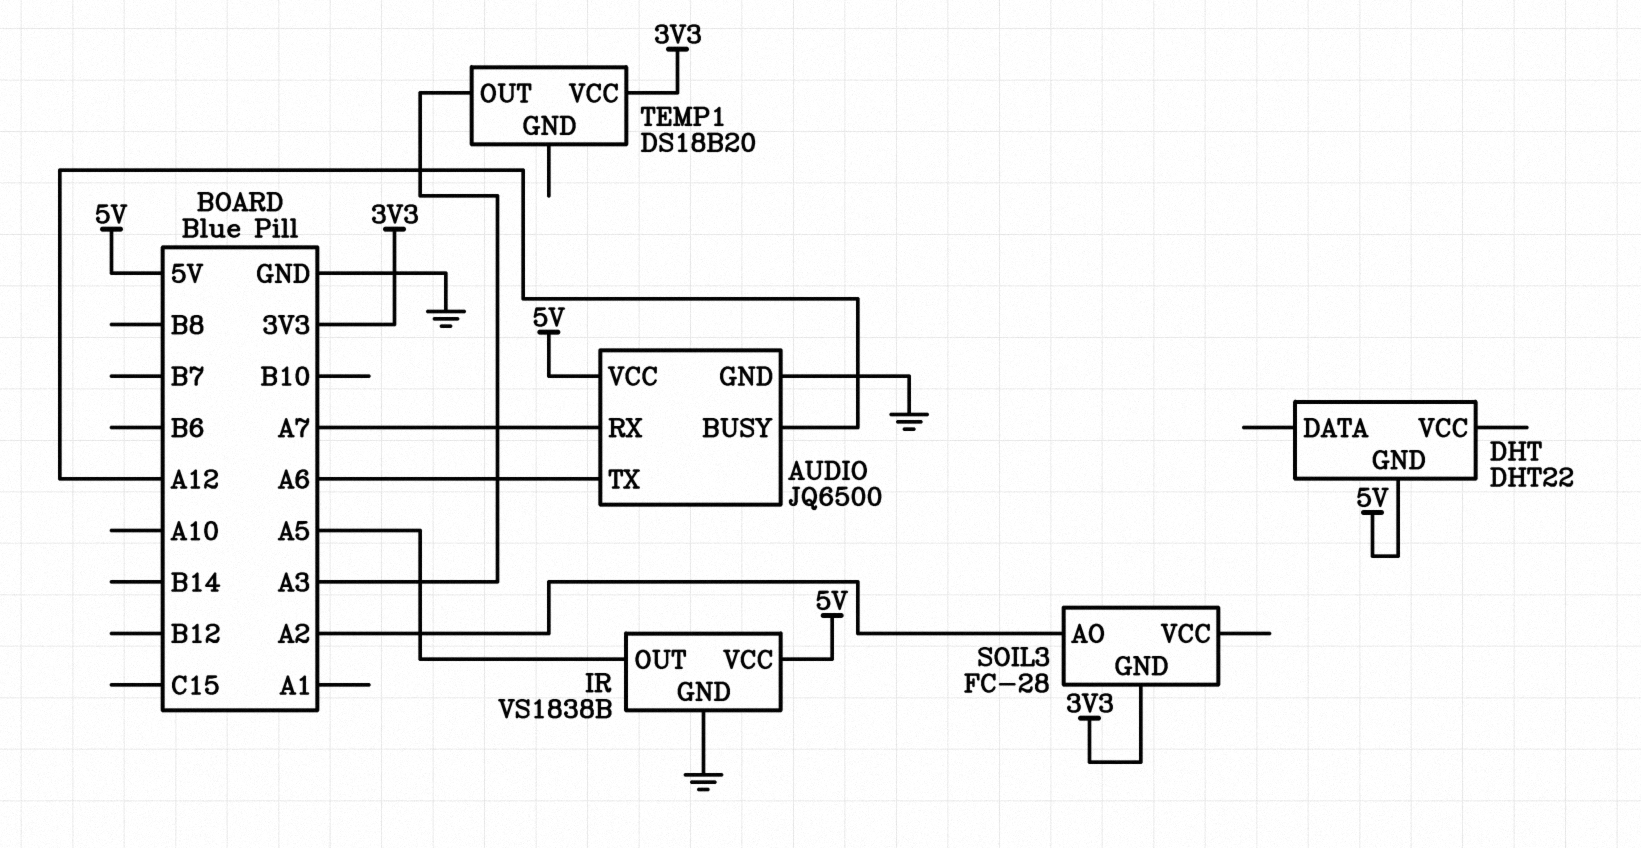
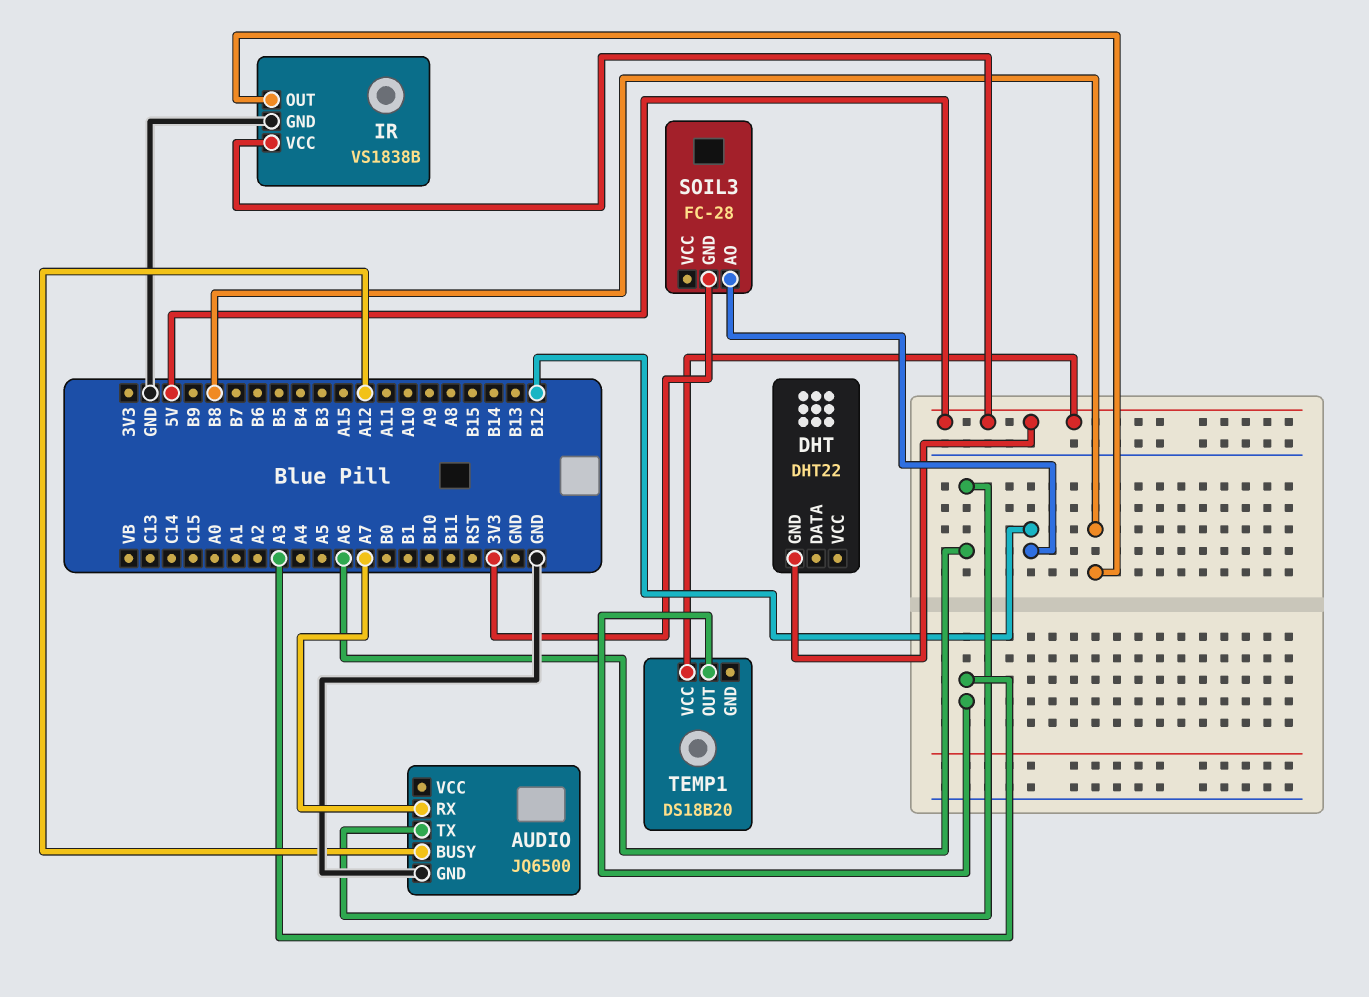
AUDIO pin VCC: 5V -> none
IR pin OUT: A5 -> B8
SOIL3 pin AO: A2 -> B12
TEMP1 pin VCC: 3V3 -> 5V

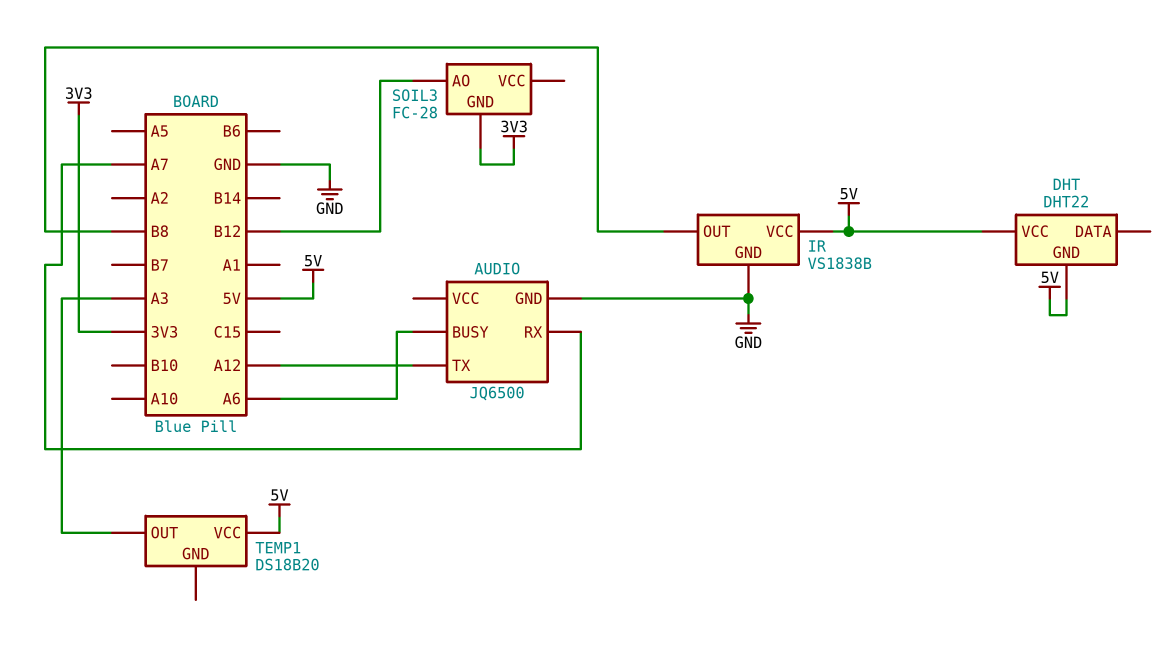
AUDIO pin BUSY: A12 -> A6
AUDIO pin TX: A6 -> A12
DHT pin VCC: none -> 5V

